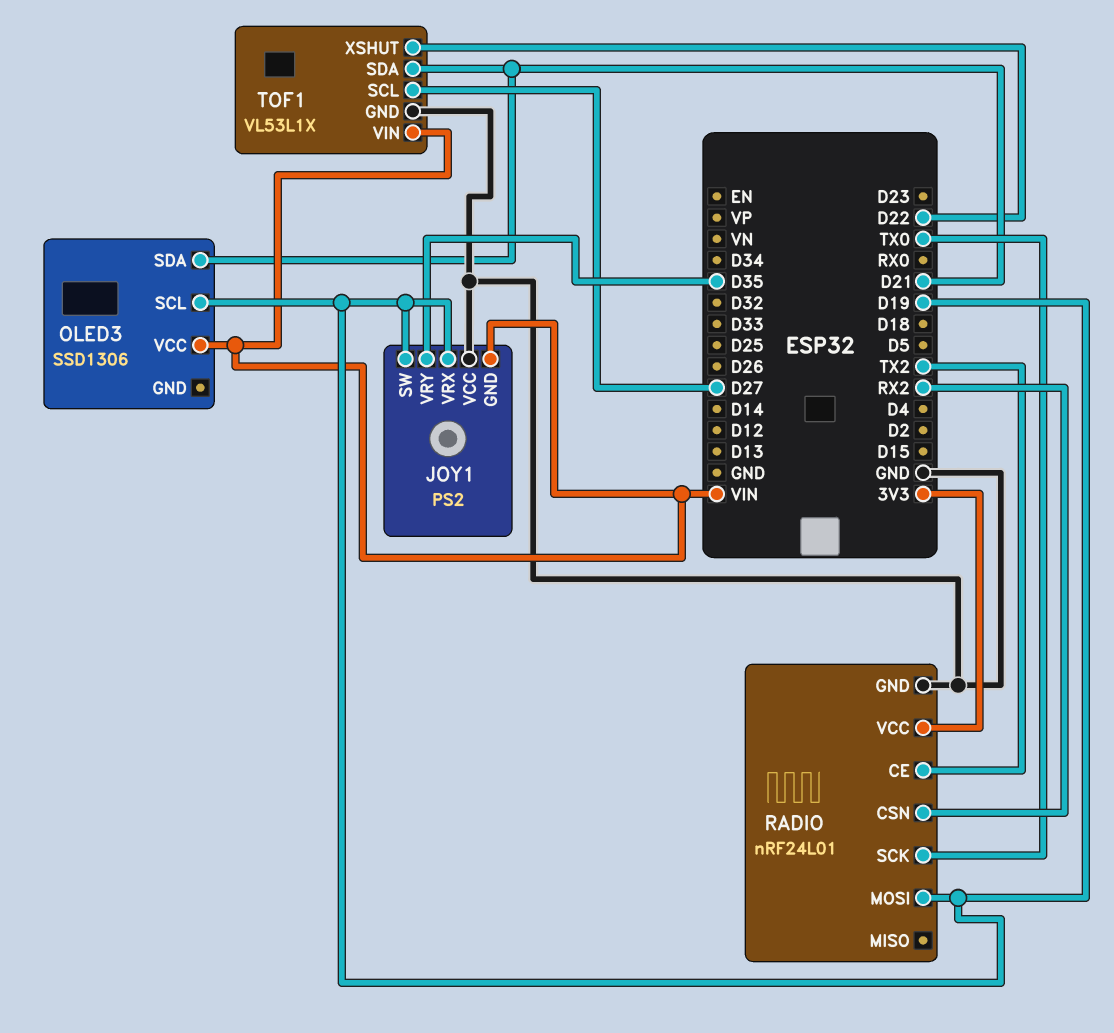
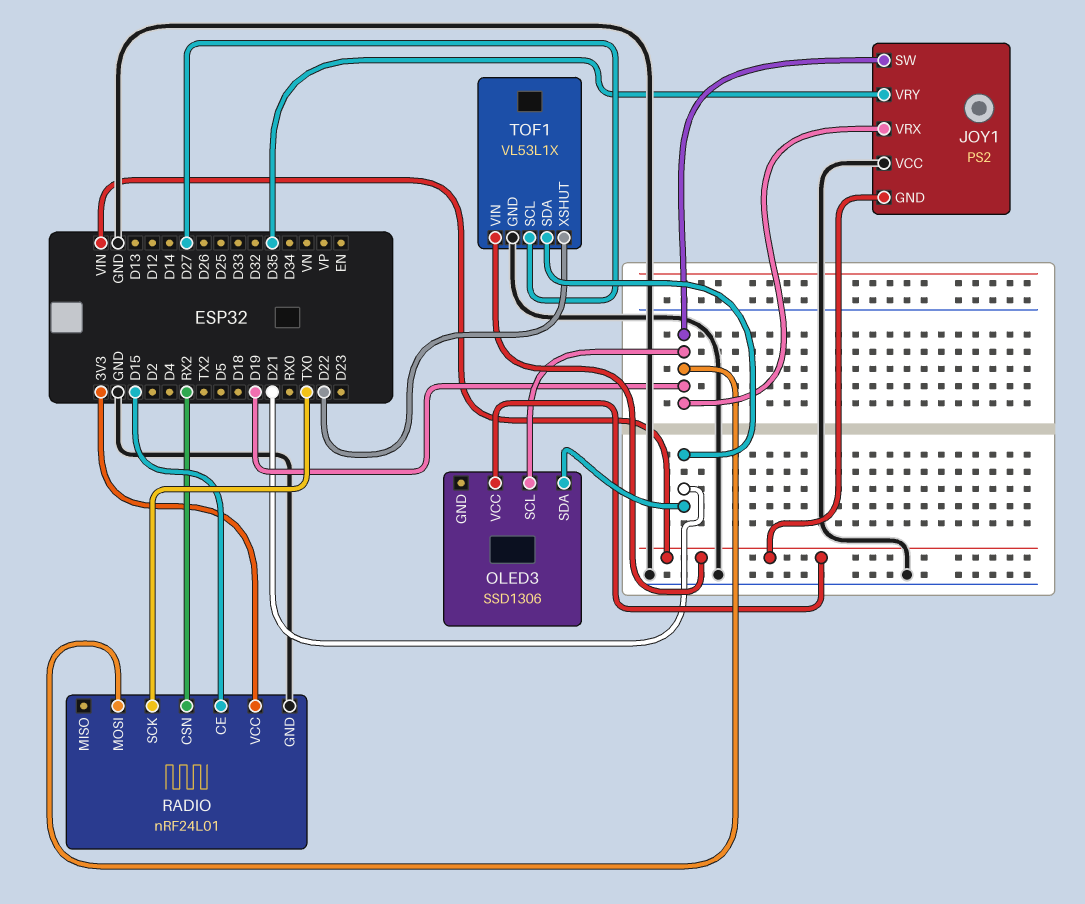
RADIO pin CE: TX2 -> D15

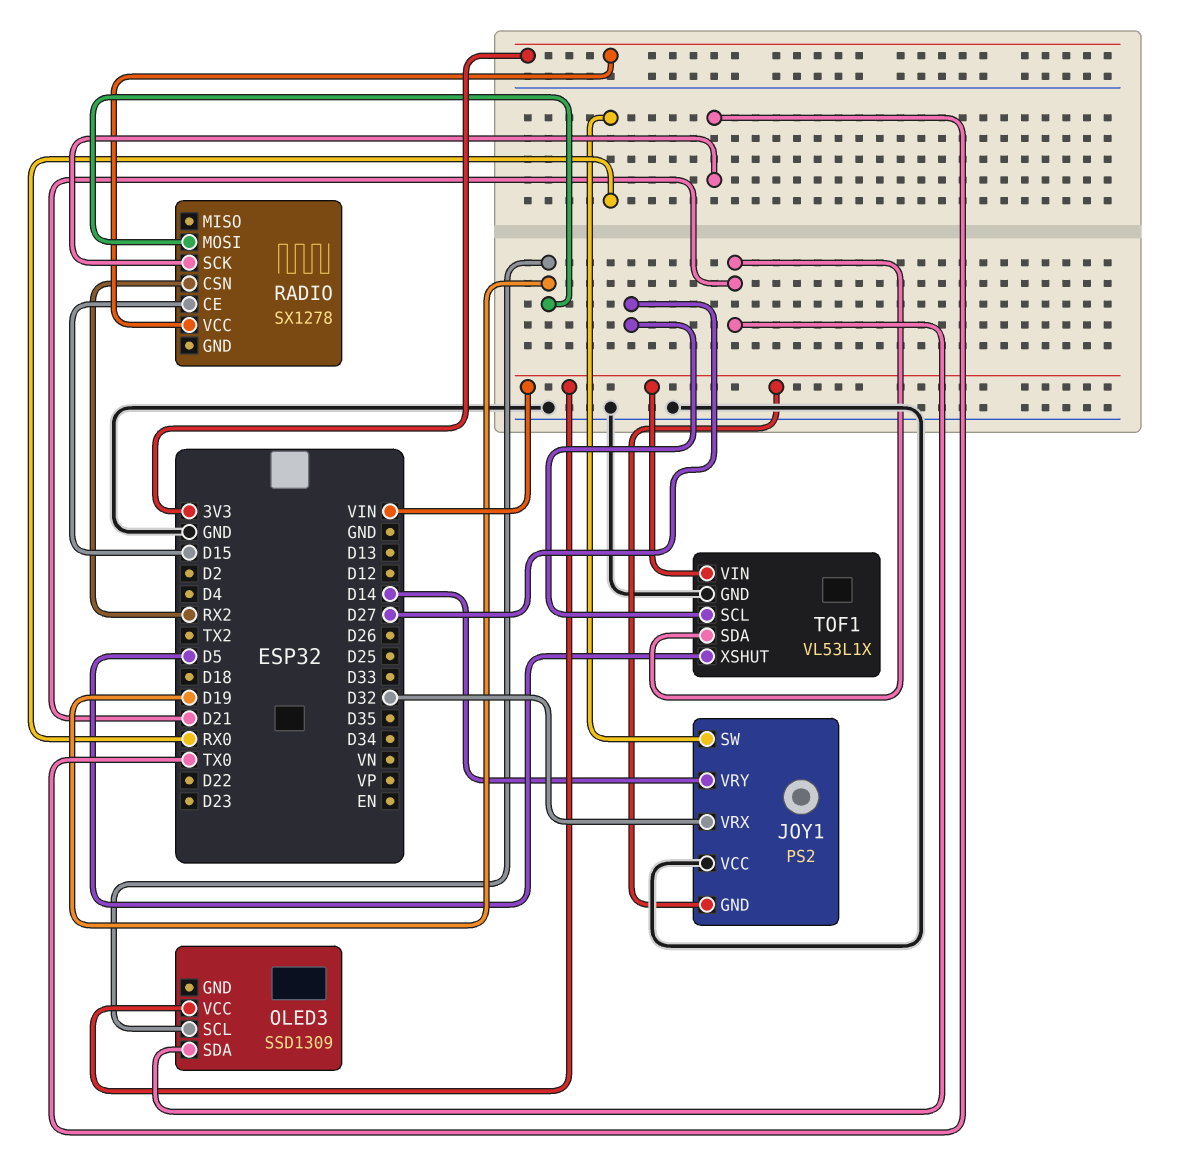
JOY1 pin SW: D19 -> RX0
JOY1 pin VRX: D19 -> D32
JOY1 pin VRY: D35 -> D14
OLED3: SSD1306 -> SSD1309
RADIO: nRF24L01 -> SX1278
RADIO pin GND: GND -> none
TOF1 pin XSHUT: D22 -> D5

